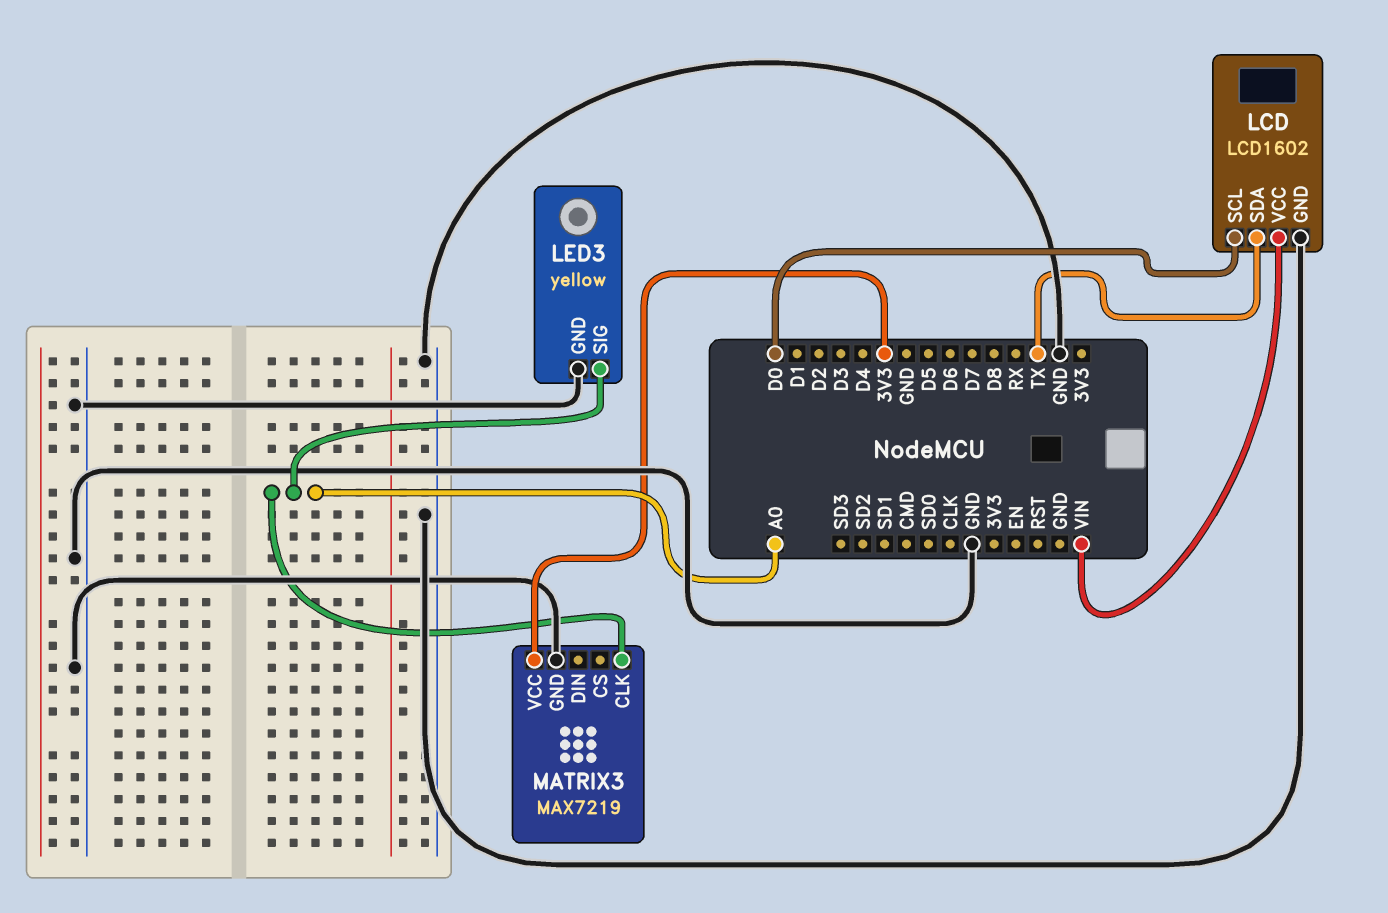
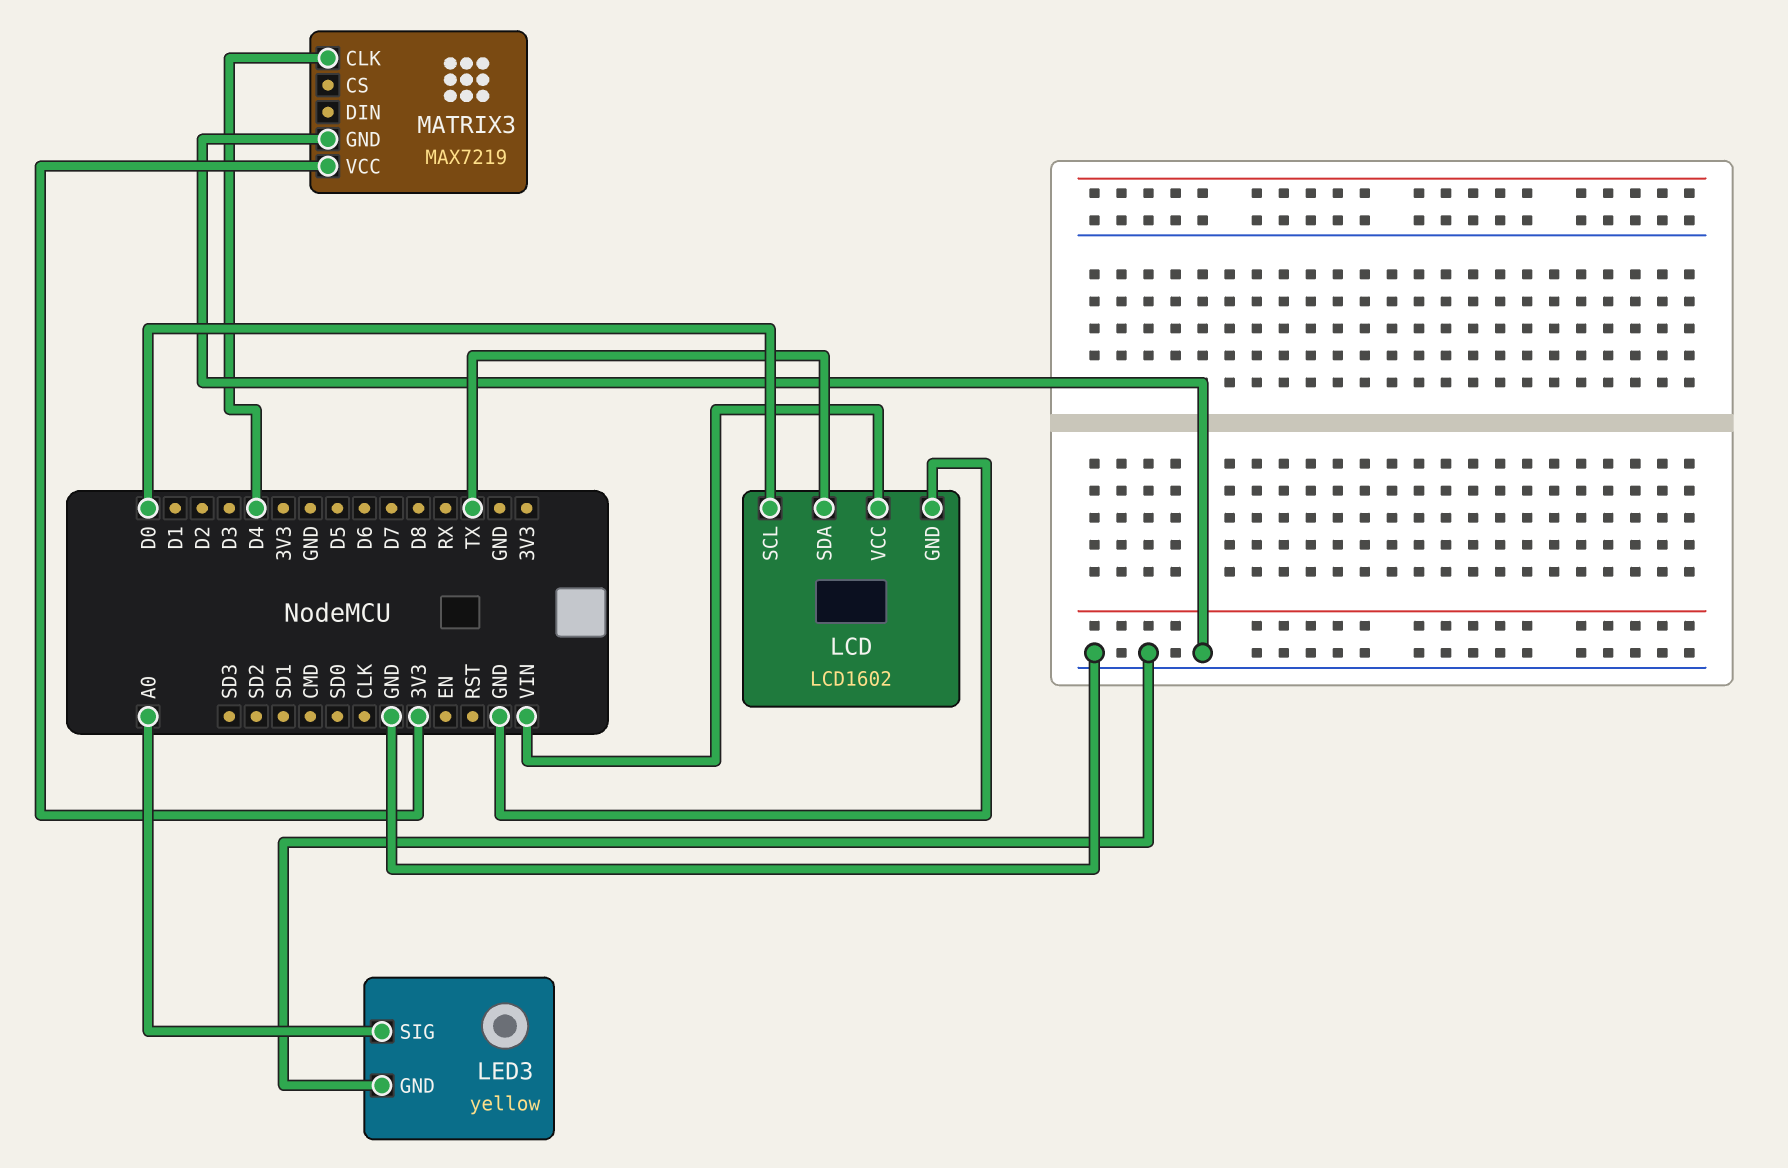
MATRIX3 pin CLK: A0 -> D4

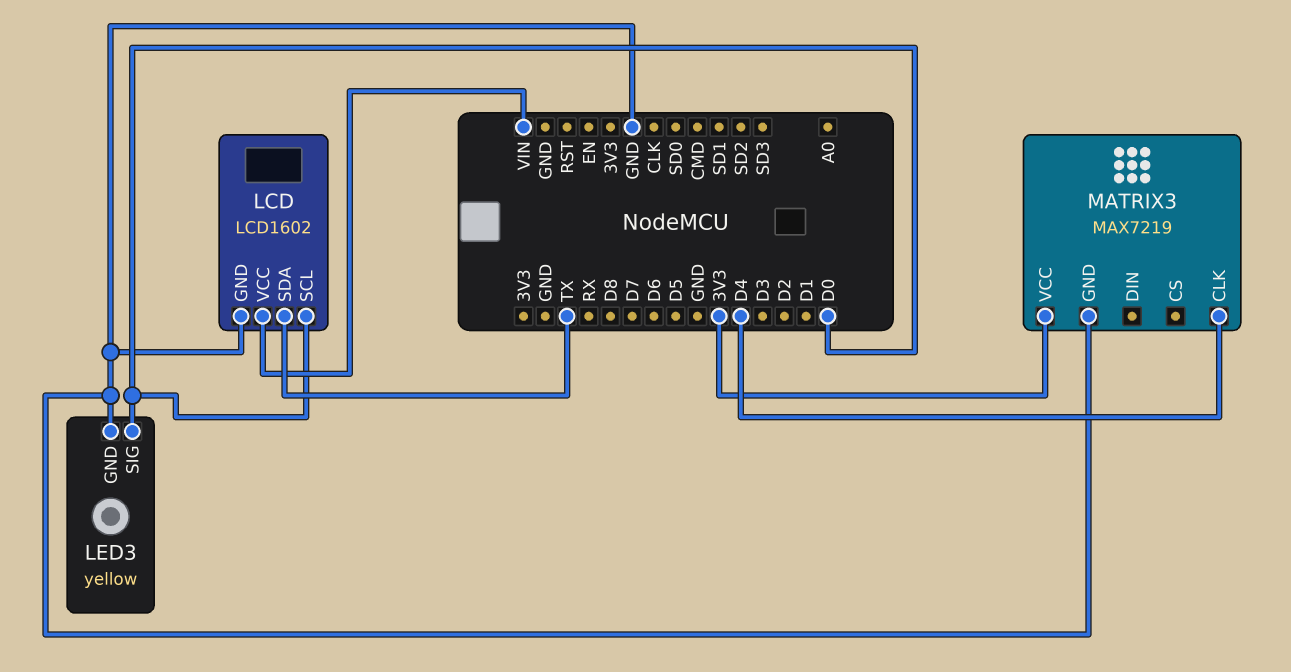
LED3 pin SIG: A0 -> D0

